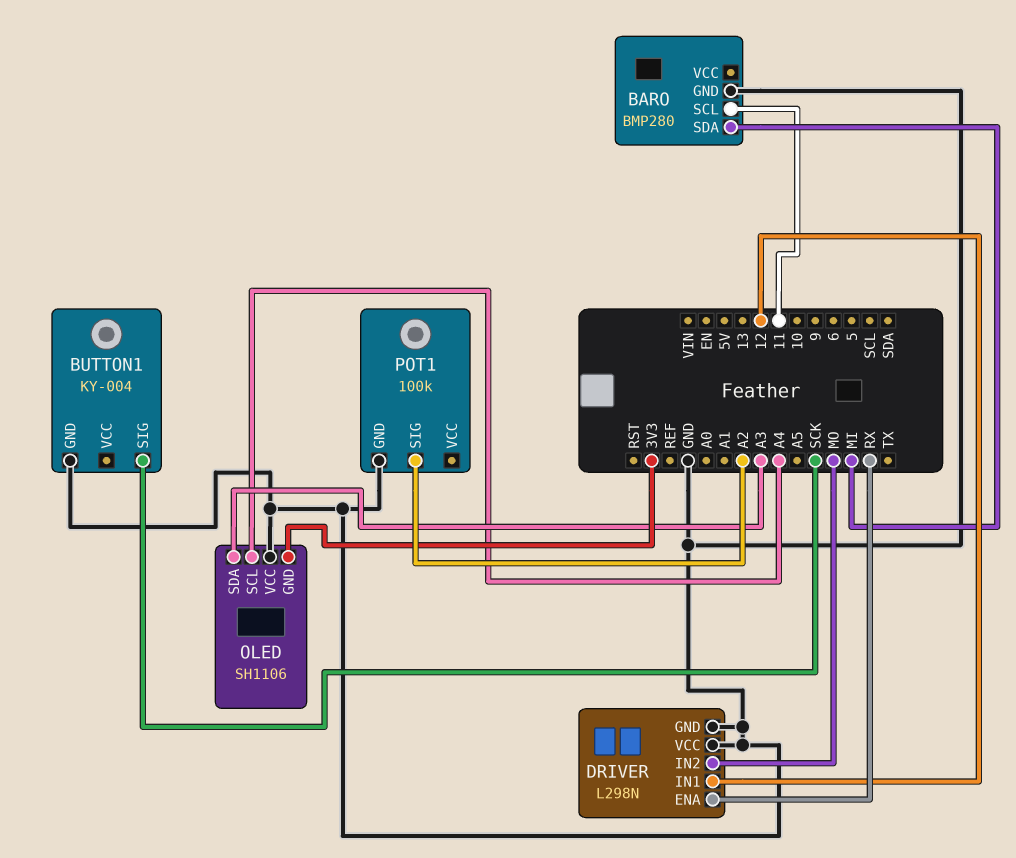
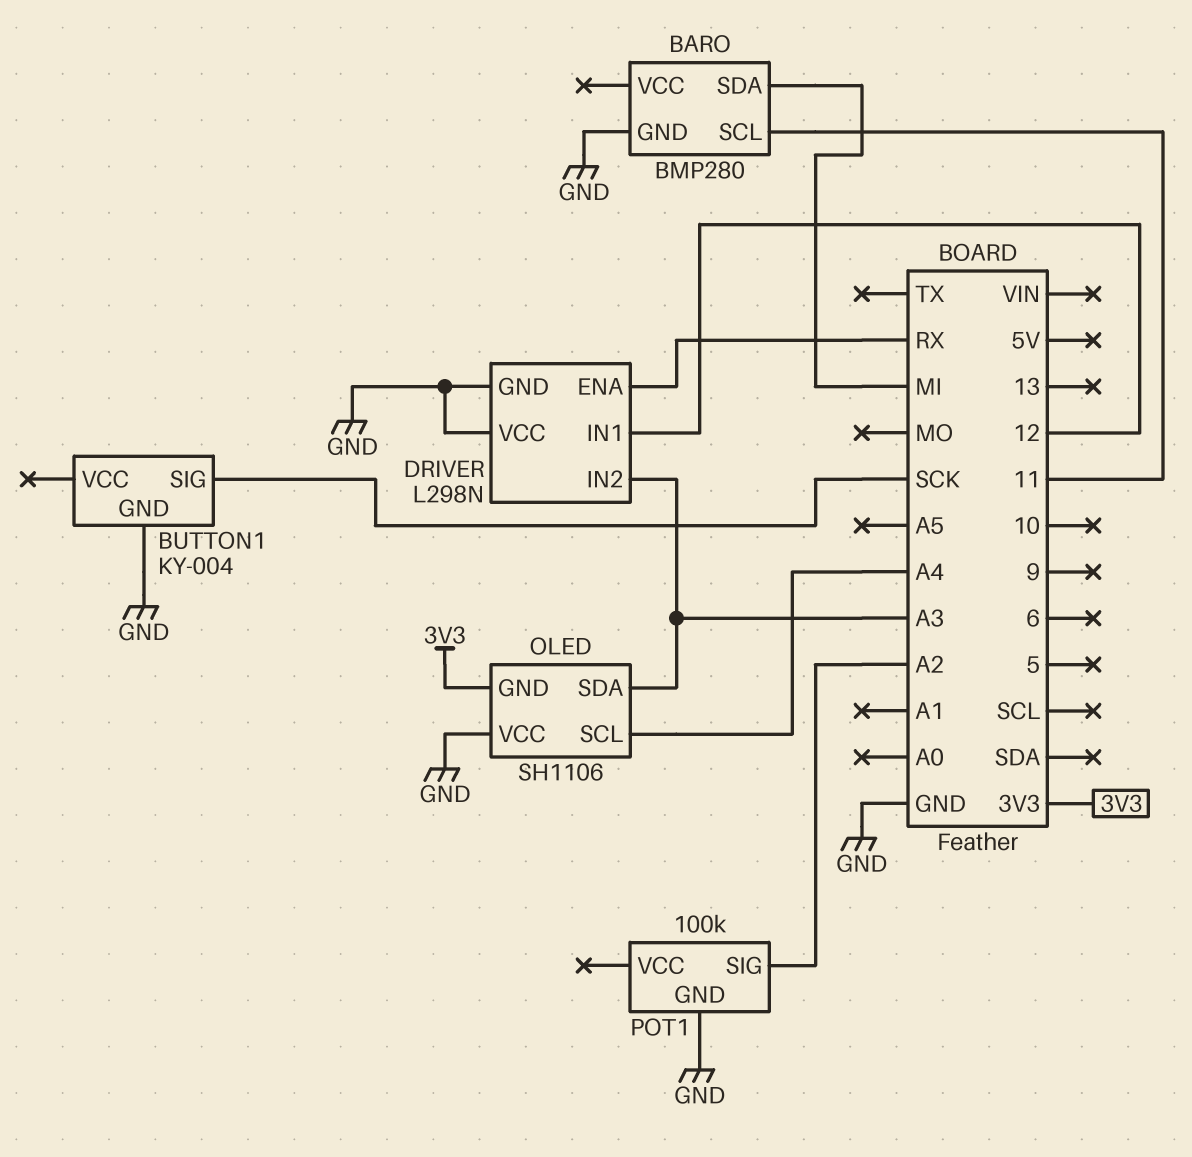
DRIVER pin IN2: MO -> A3

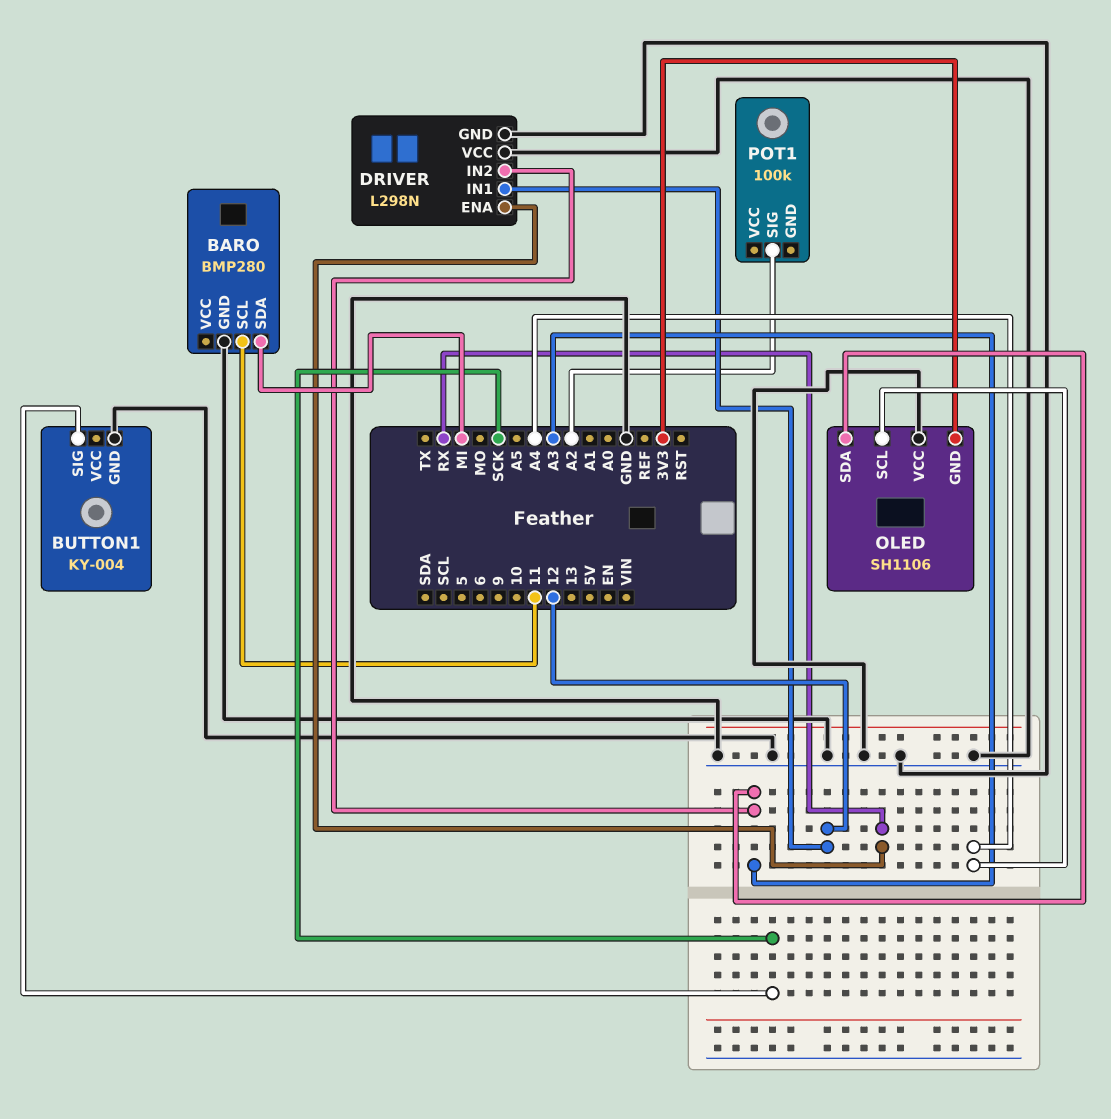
POT1 pin GND: GND -> none

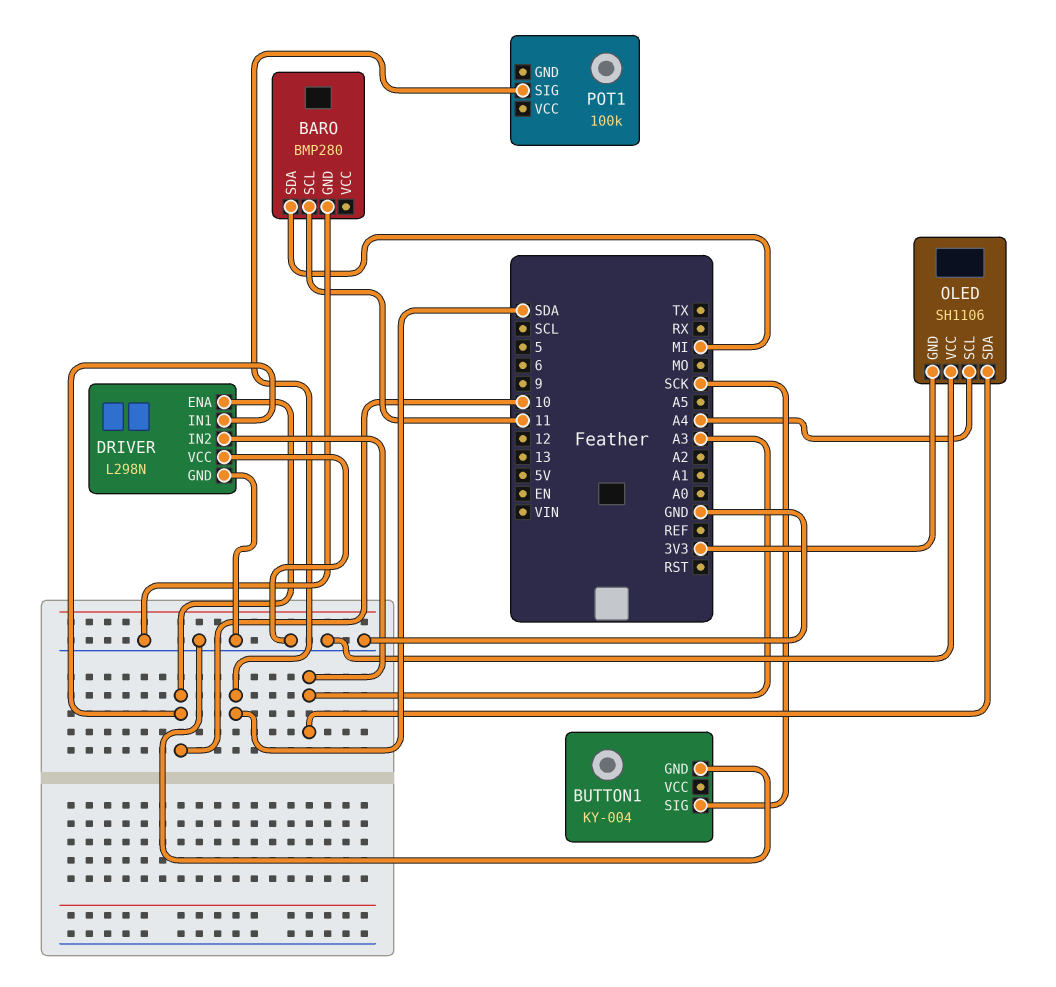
DRIVER pin ENA: RX -> 10
DRIVER pin IN1: 12 -> 10
POT1 pin SIG: A2 -> SDA

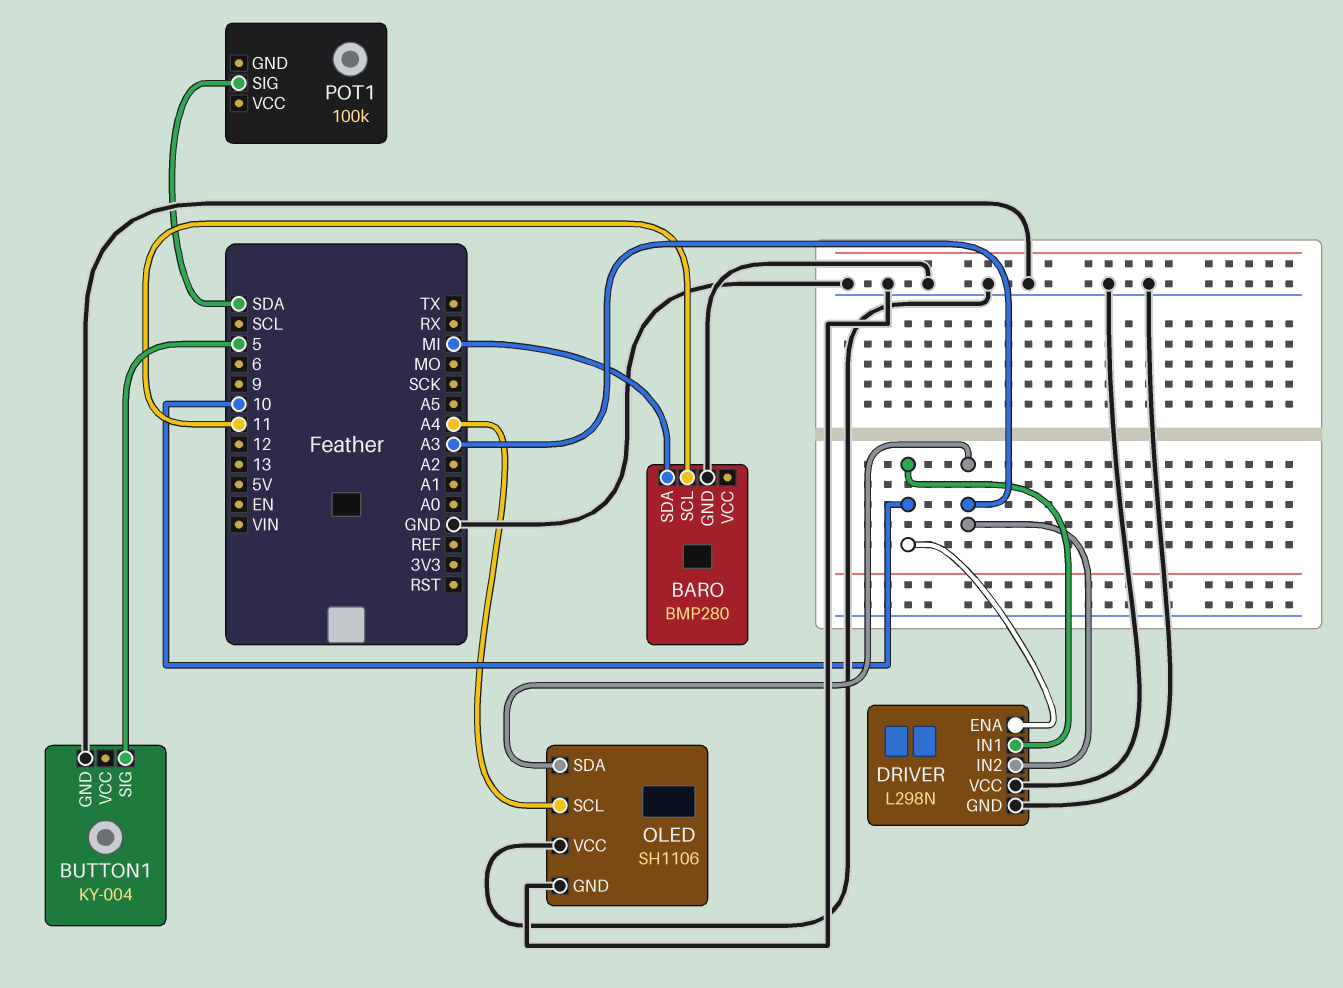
BUTTON1 pin SIG: SCK -> 5
OLED pin GND: 3V3 -> GND

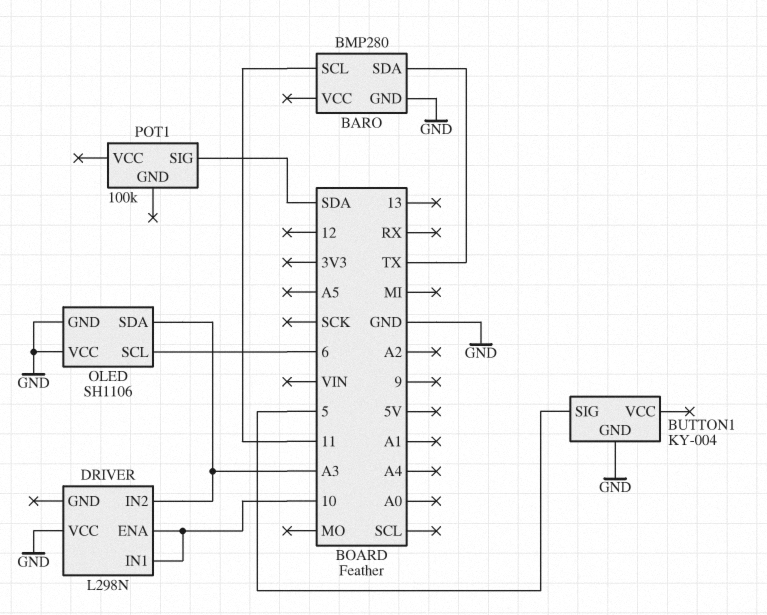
BARO pin SDA: MI -> TX
DRIVER pin GND: GND -> none
OLED pin SCL: A4 -> 6

